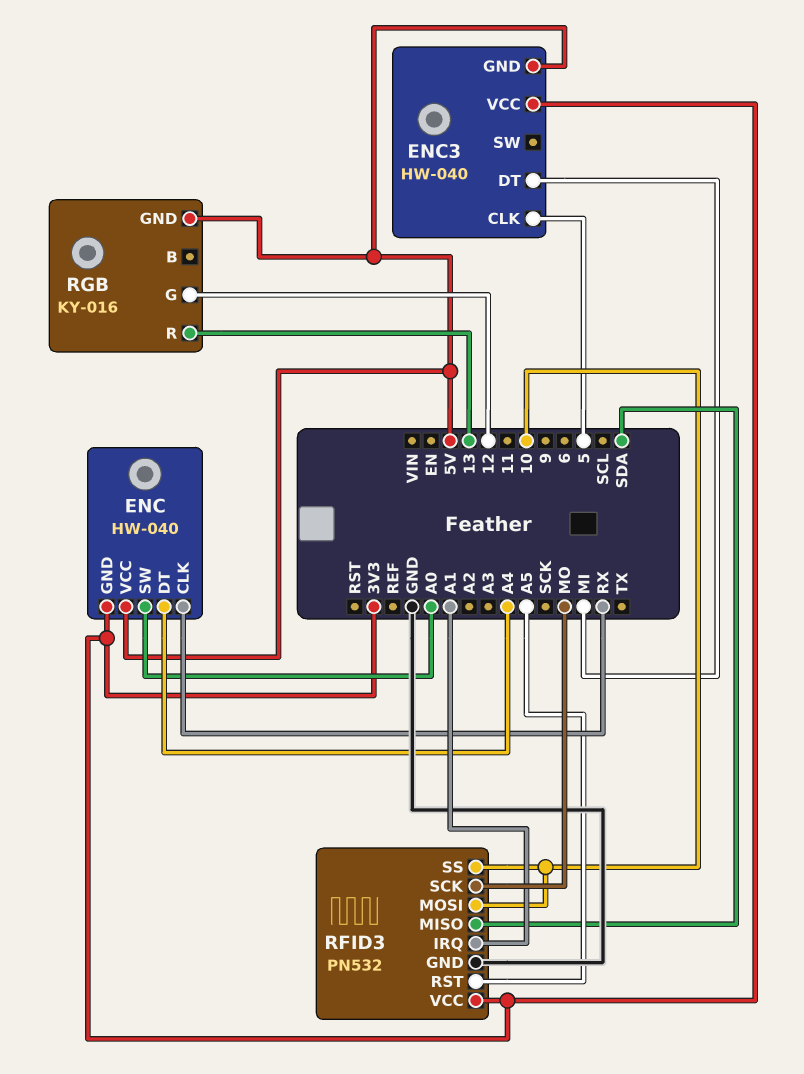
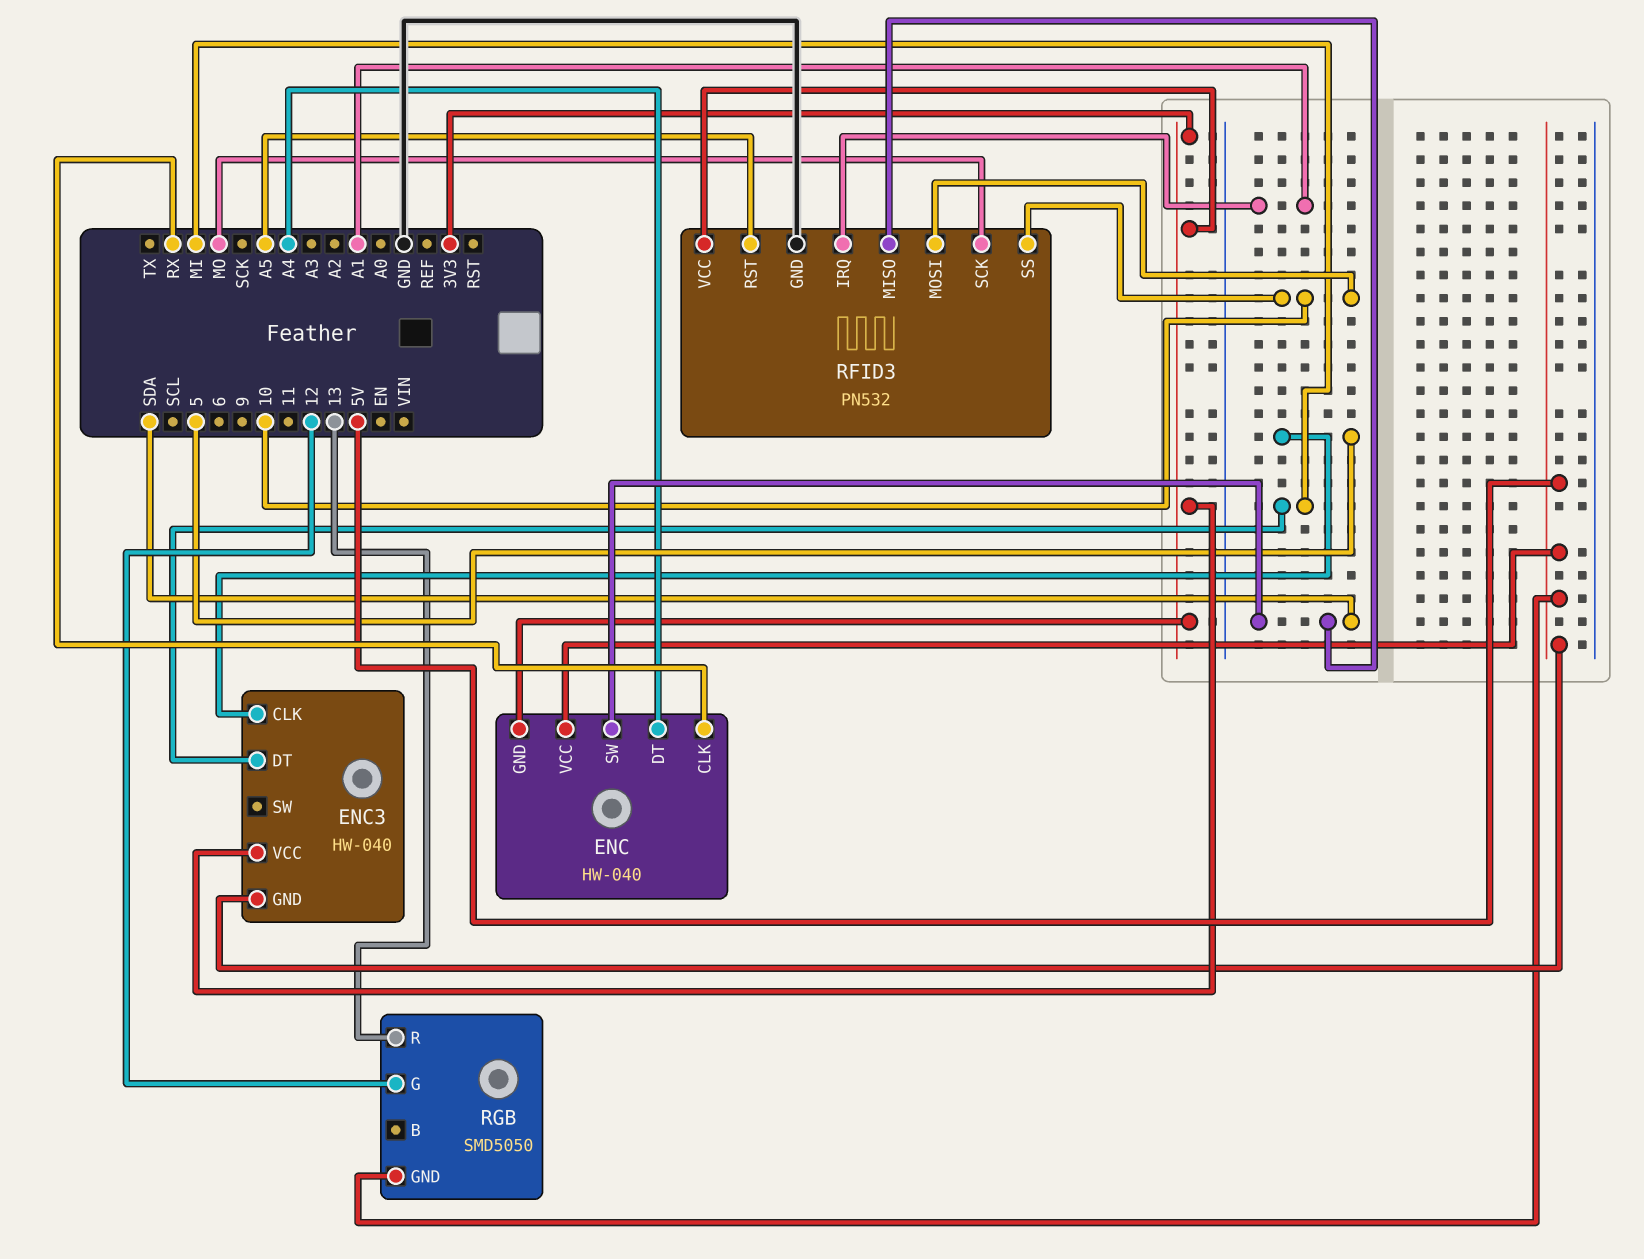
ENC pin SW: A0 -> SDA
RGB: KY-016 -> SMD5050

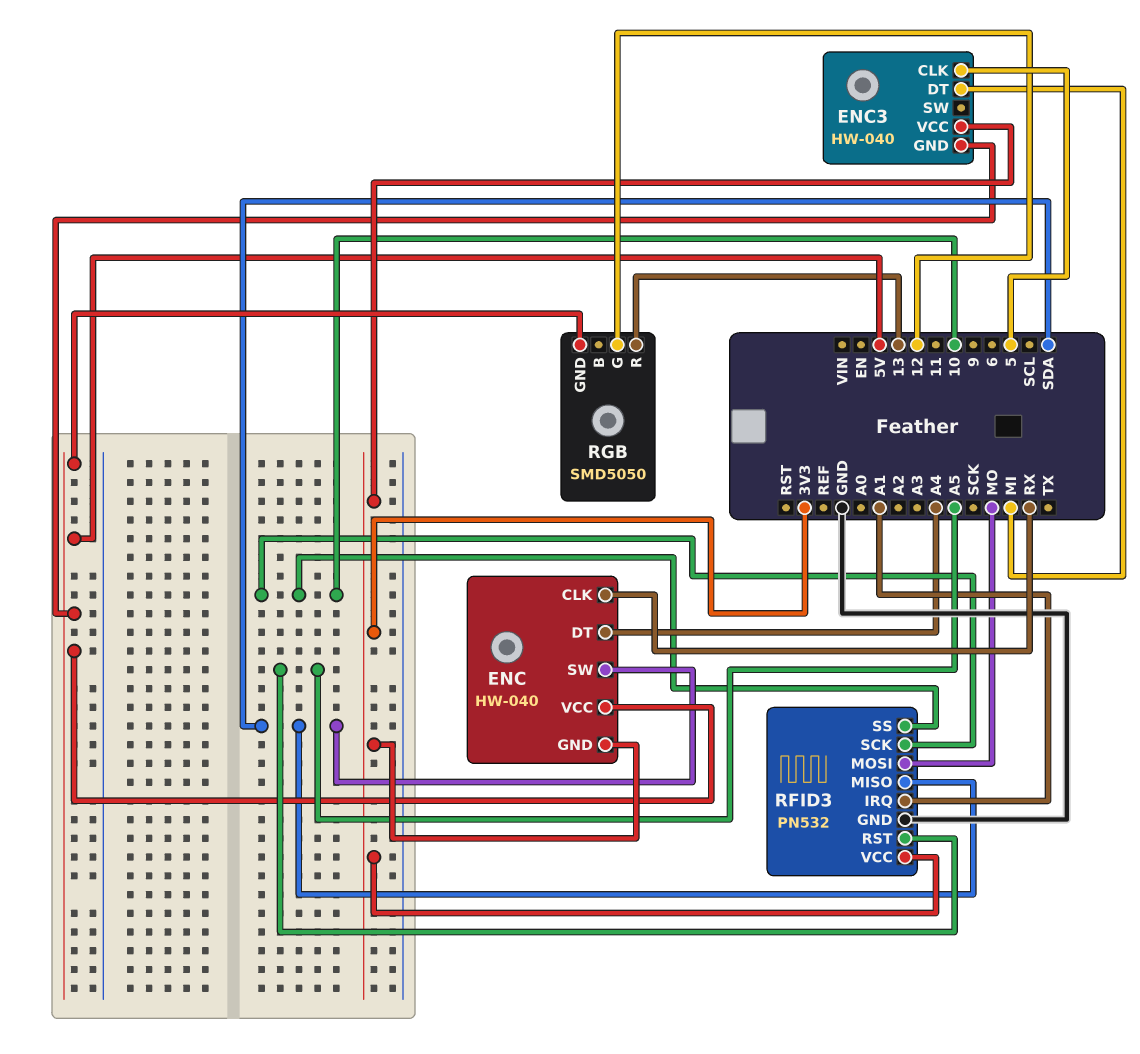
RFID3 pin MOSI: 10 -> MO
RFID3 pin SCK: MO -> 10

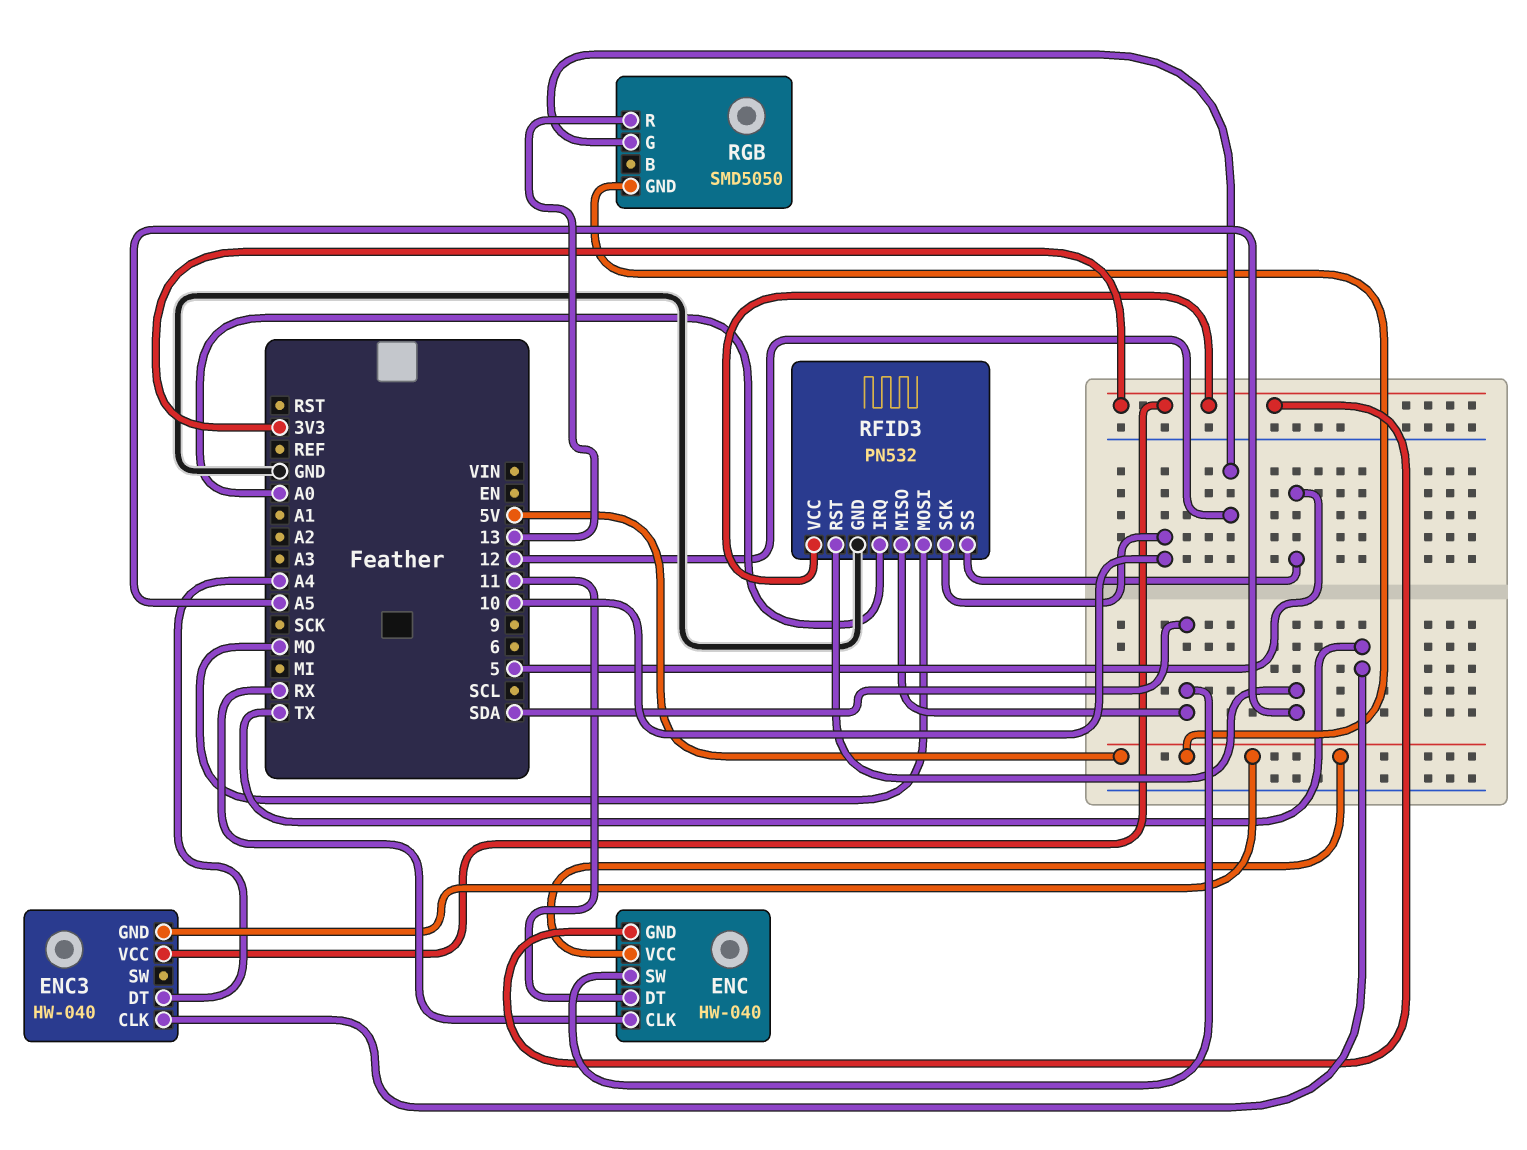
ENC pin DT: A4 -> 11
ENC3 pin CLK: 5 -> TX
ENC3 pin DT: MI -> A4
RFID3 pin IRQ: A1 -> A0
RFID3 pin SS: 10 -> 5

